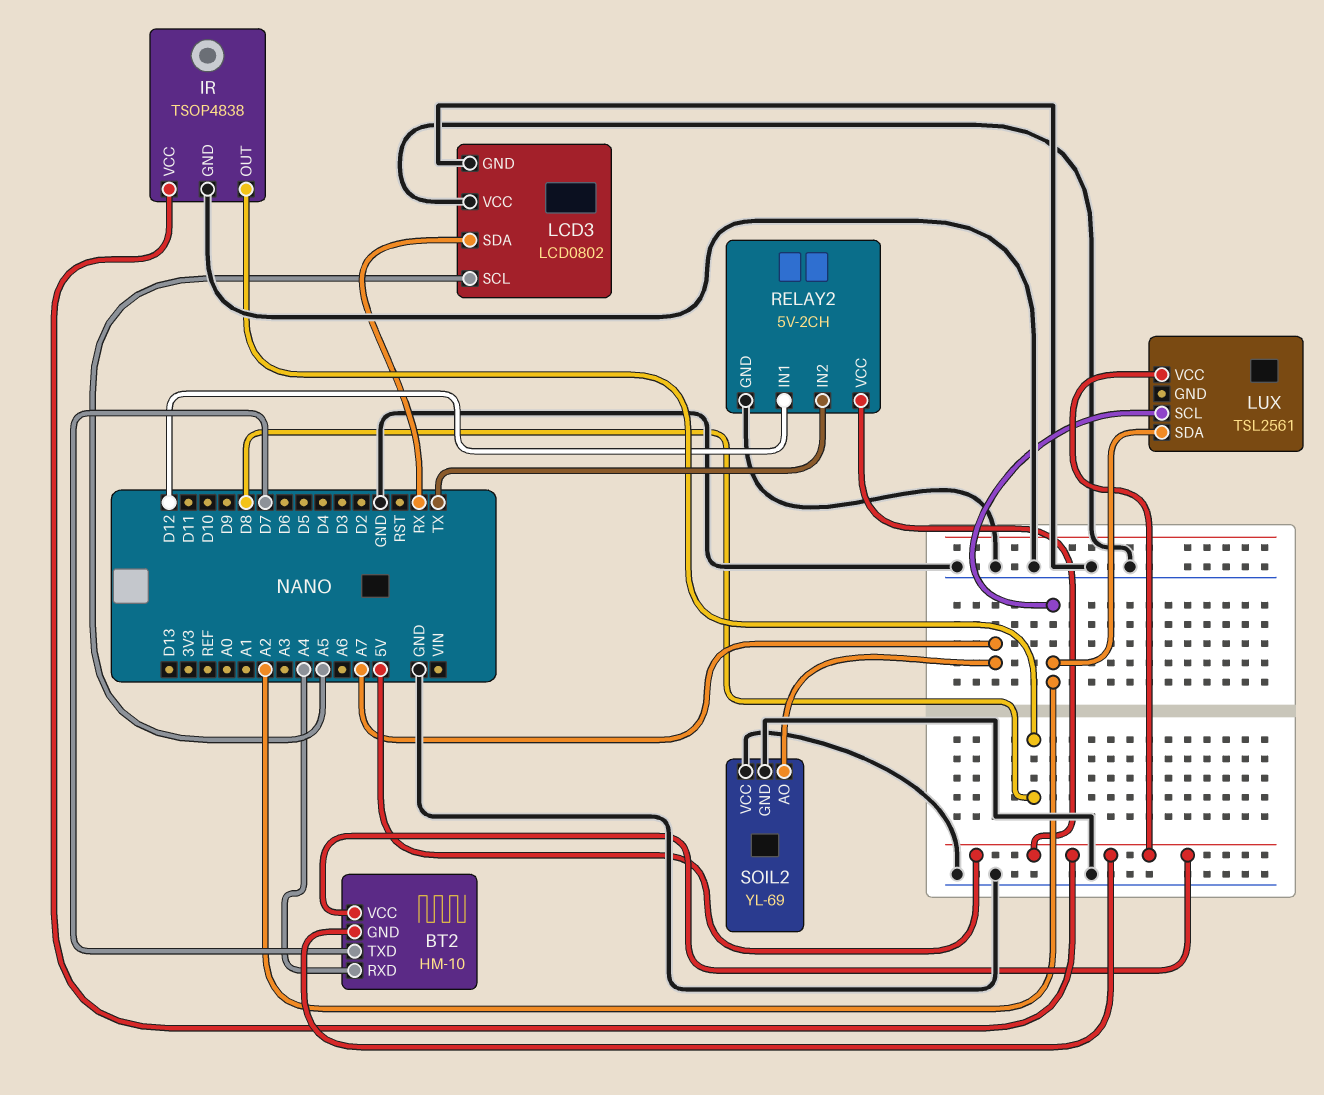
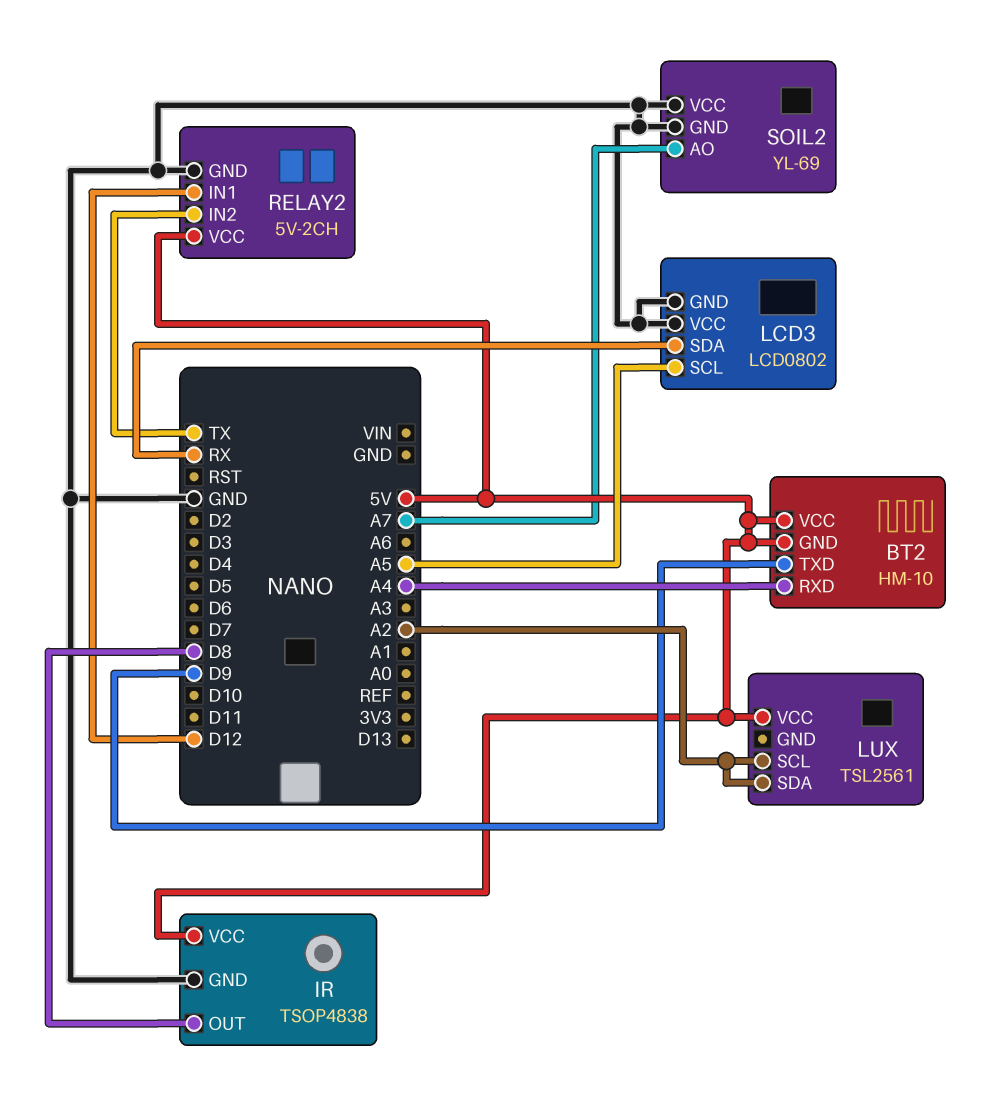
BT2 pin TXD: D7 -> D9

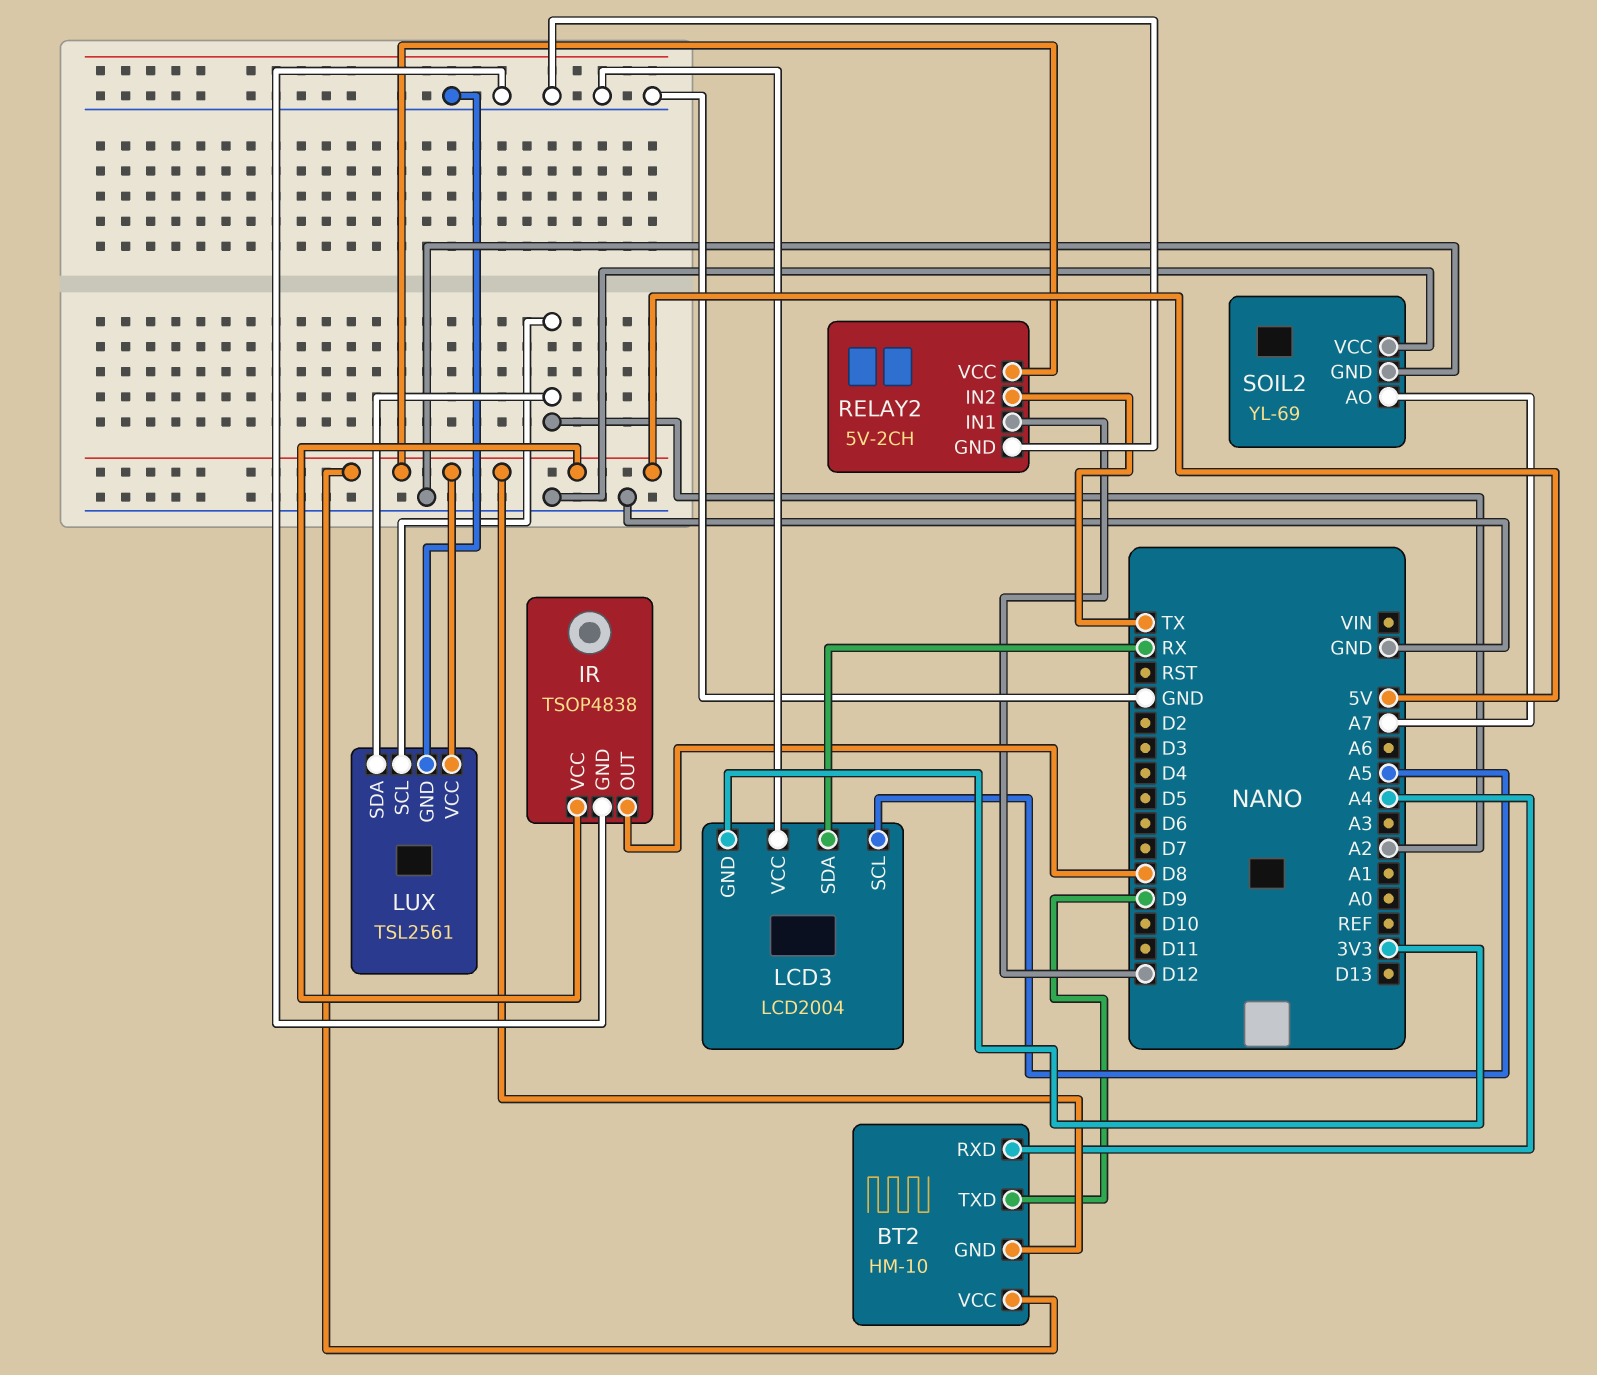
LCD3: LCD0802 -> LCD2004
LCD3 pin GND: GND -> 3V3
LUX pin GND: none -> GND

